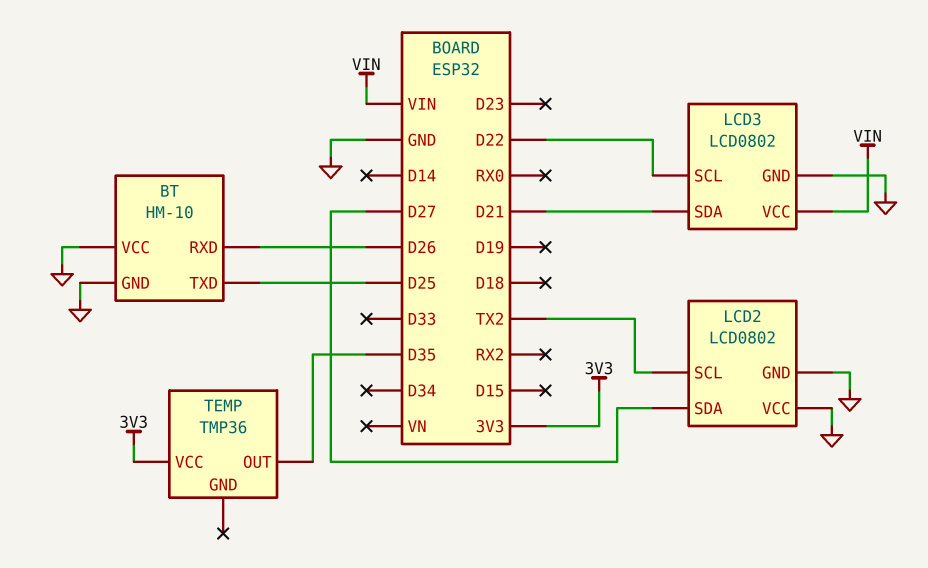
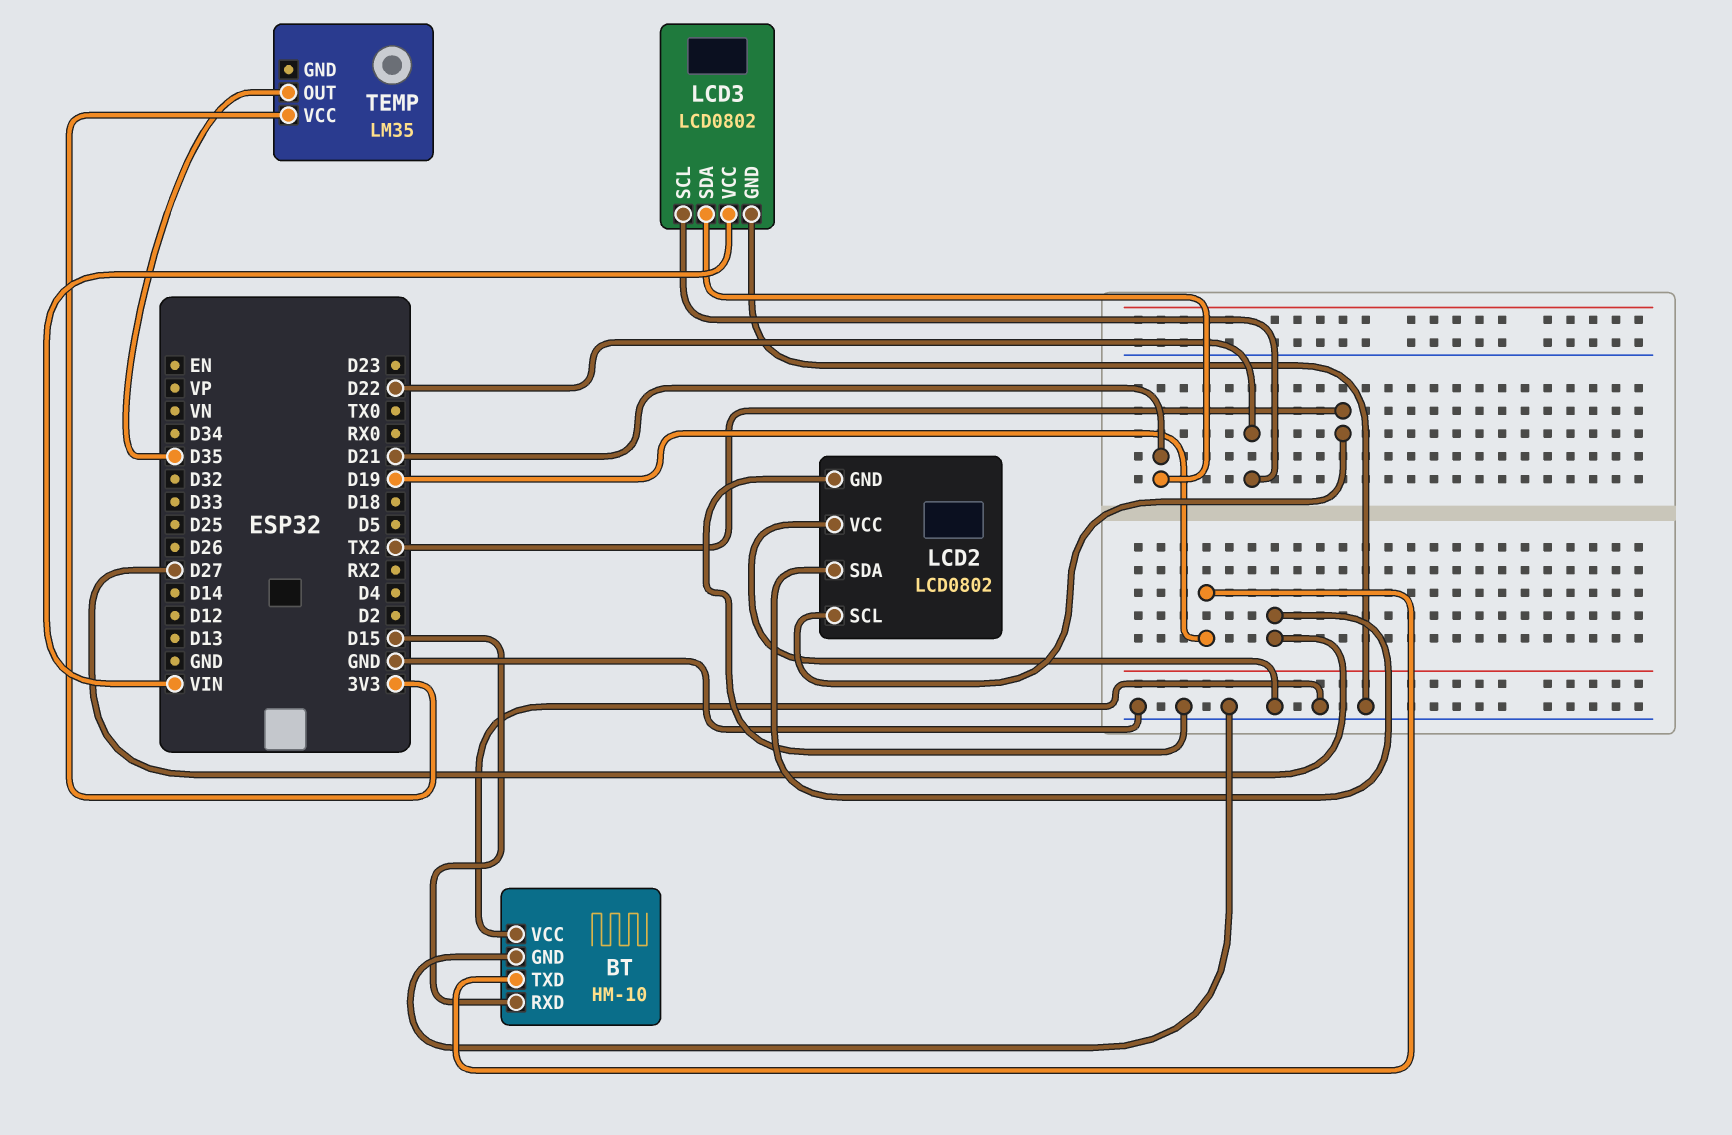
BT pin RXD: D26 -> D15
BT pin TXD: D25 -> D19
TEMP: TMP36 -> LM35

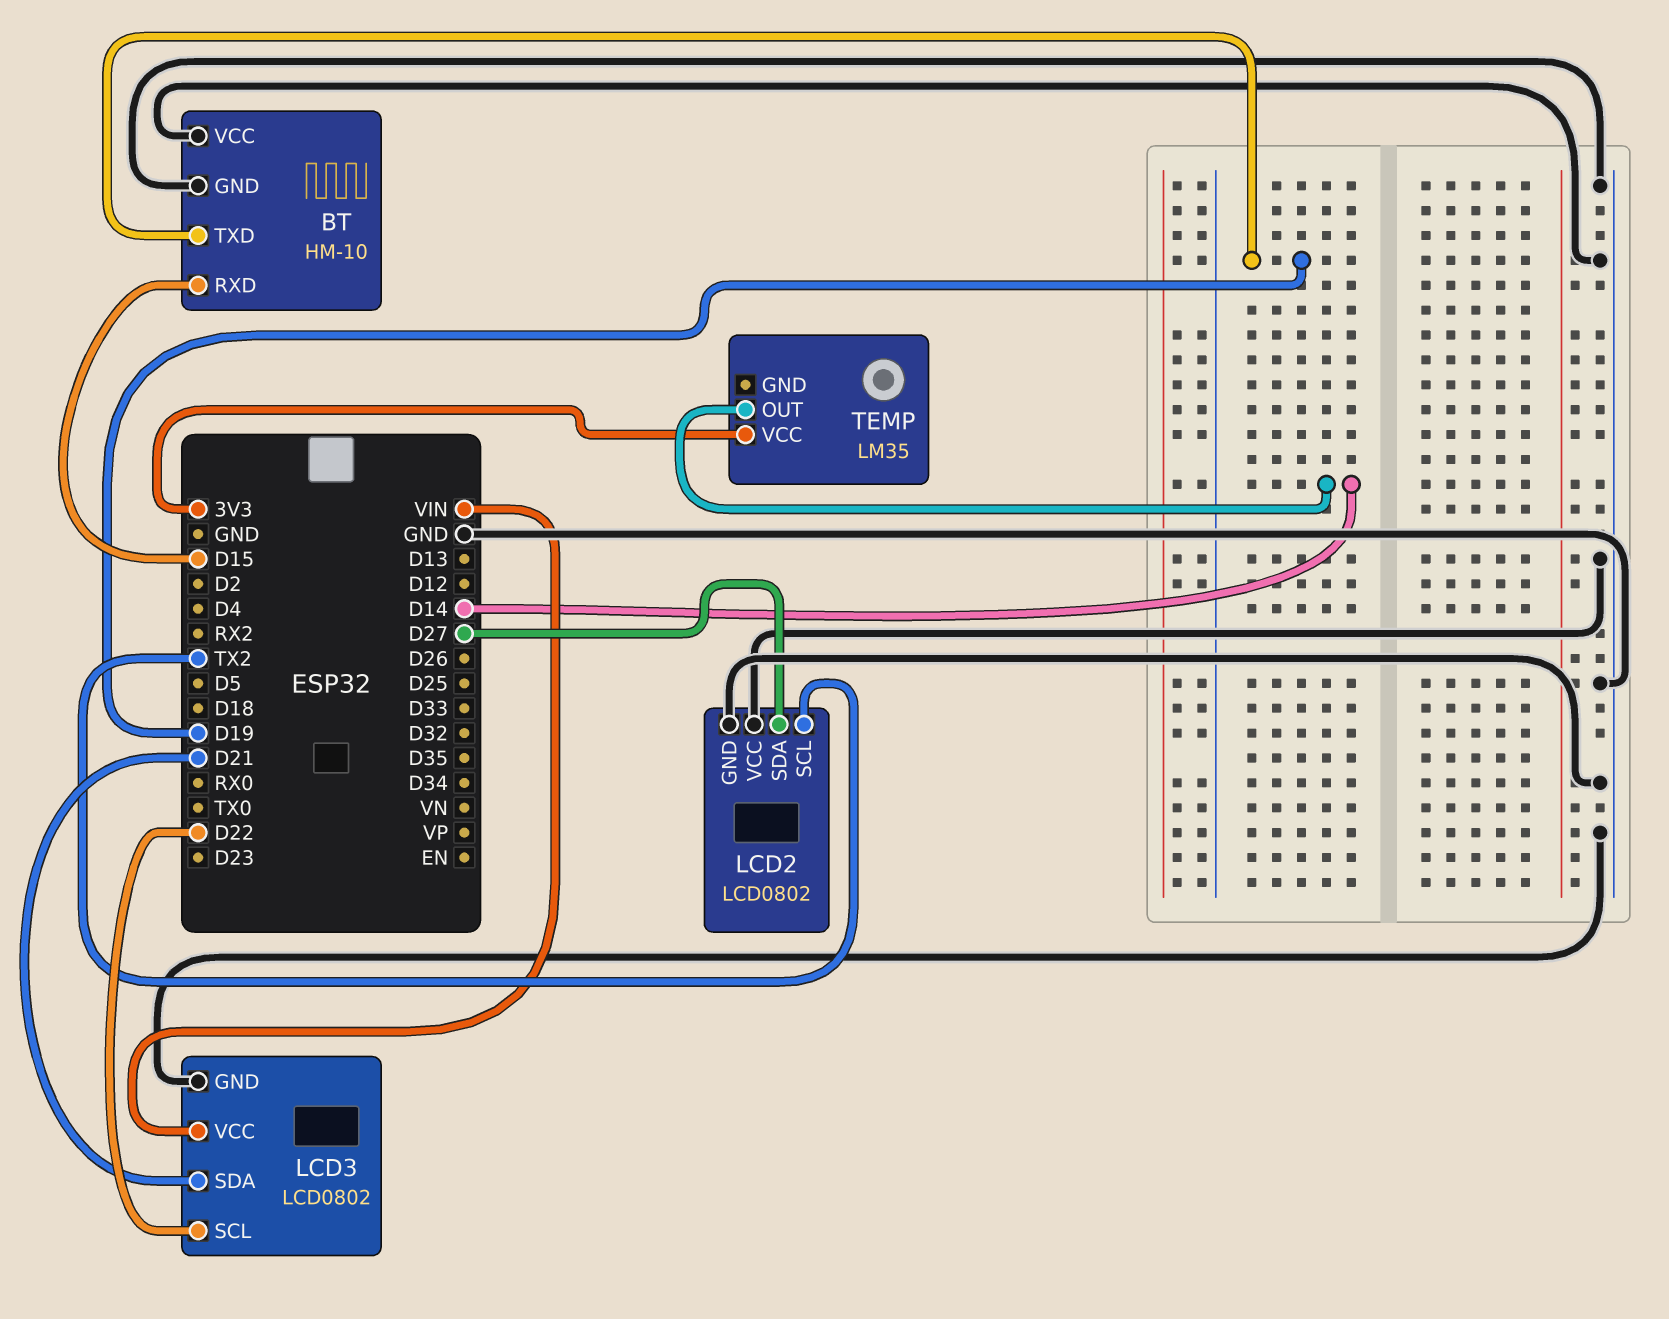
TEMP pin OUT: D35 -> D14

